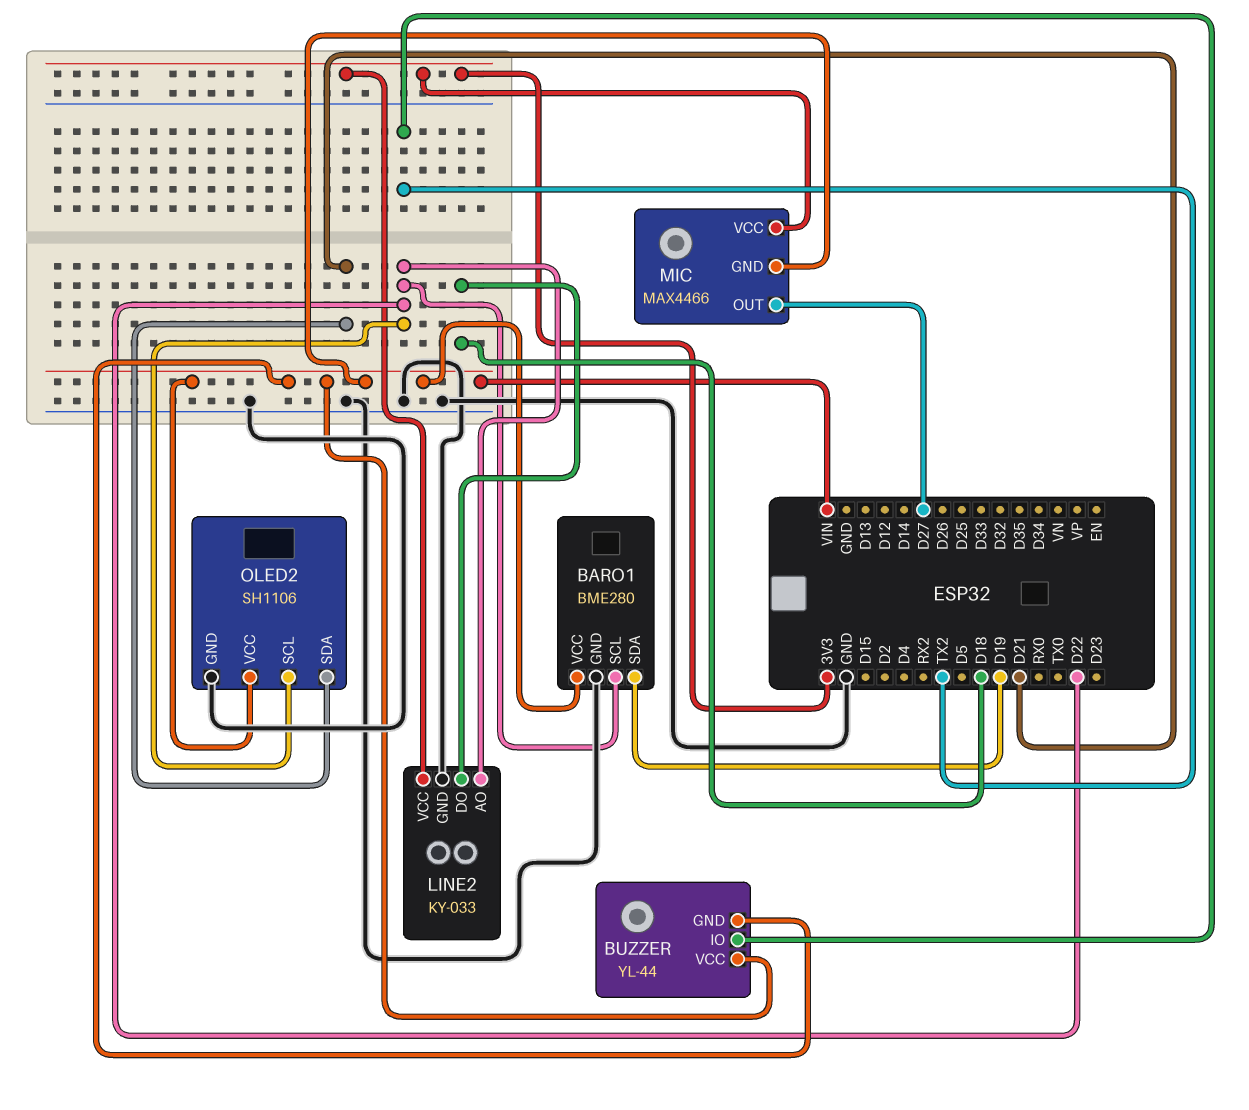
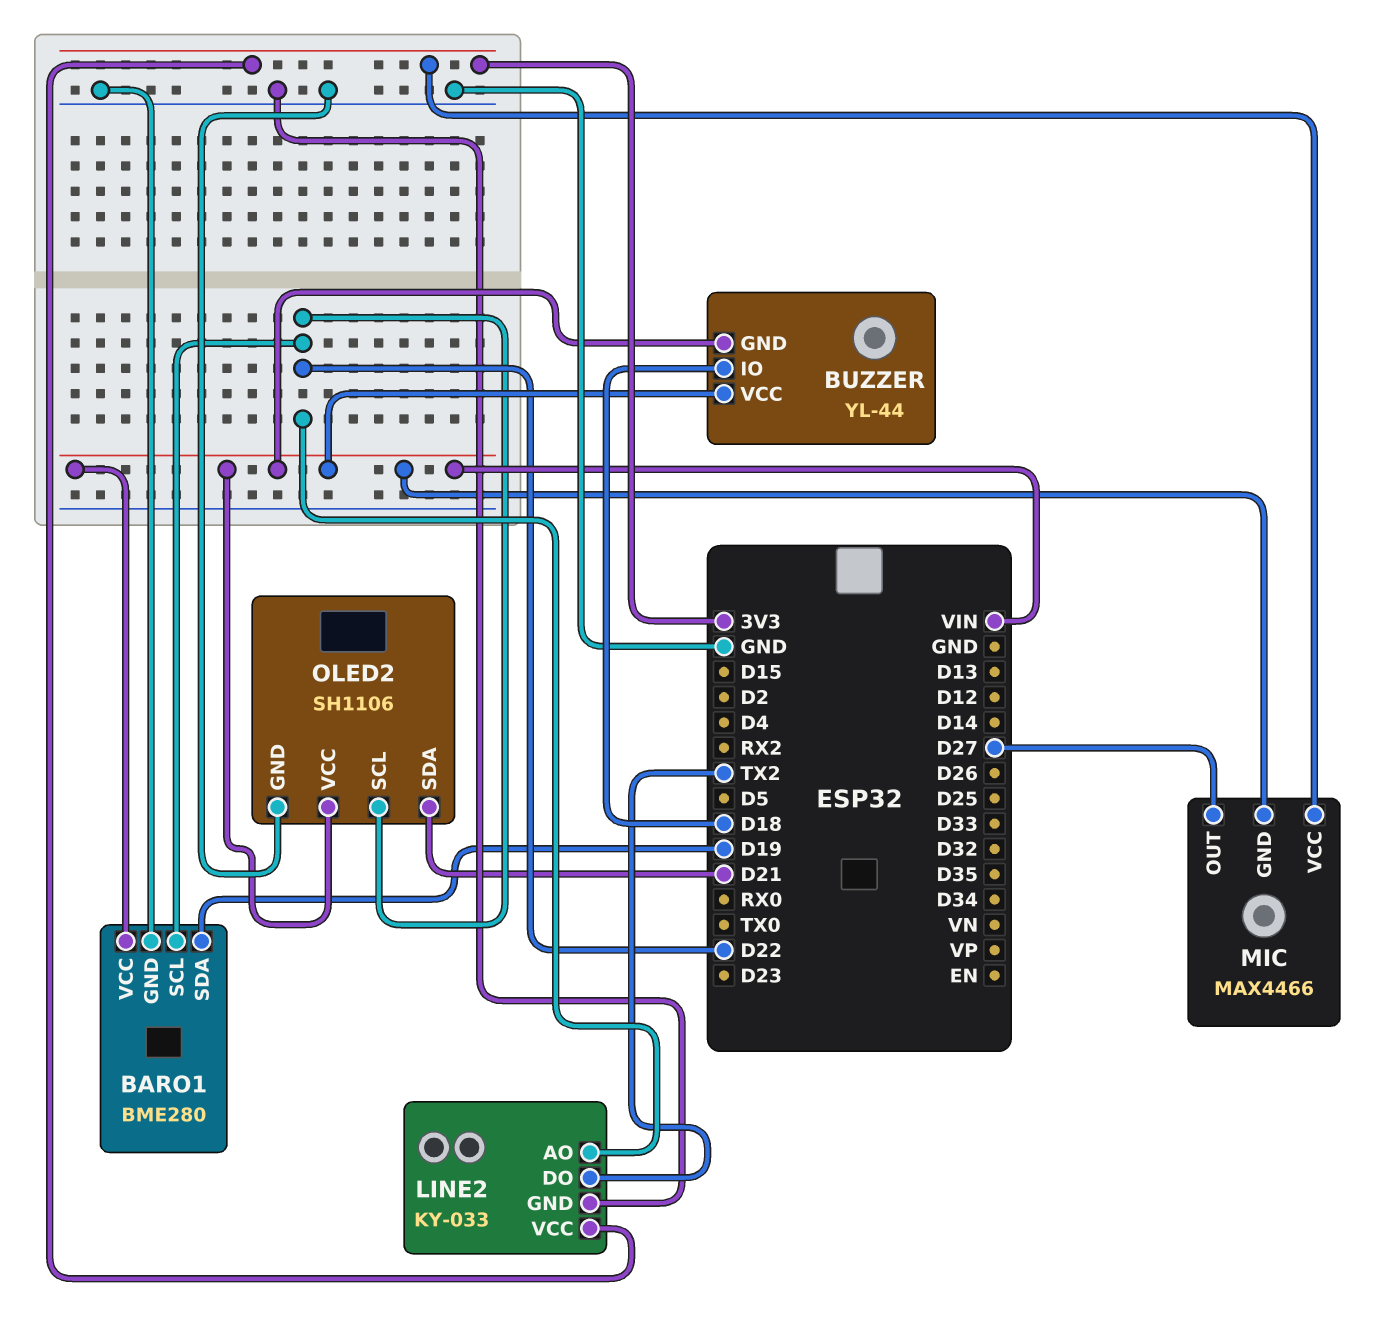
BUZZER pin IO: TX2 -> D18
LINE2 pin DO: D18 -> TX2

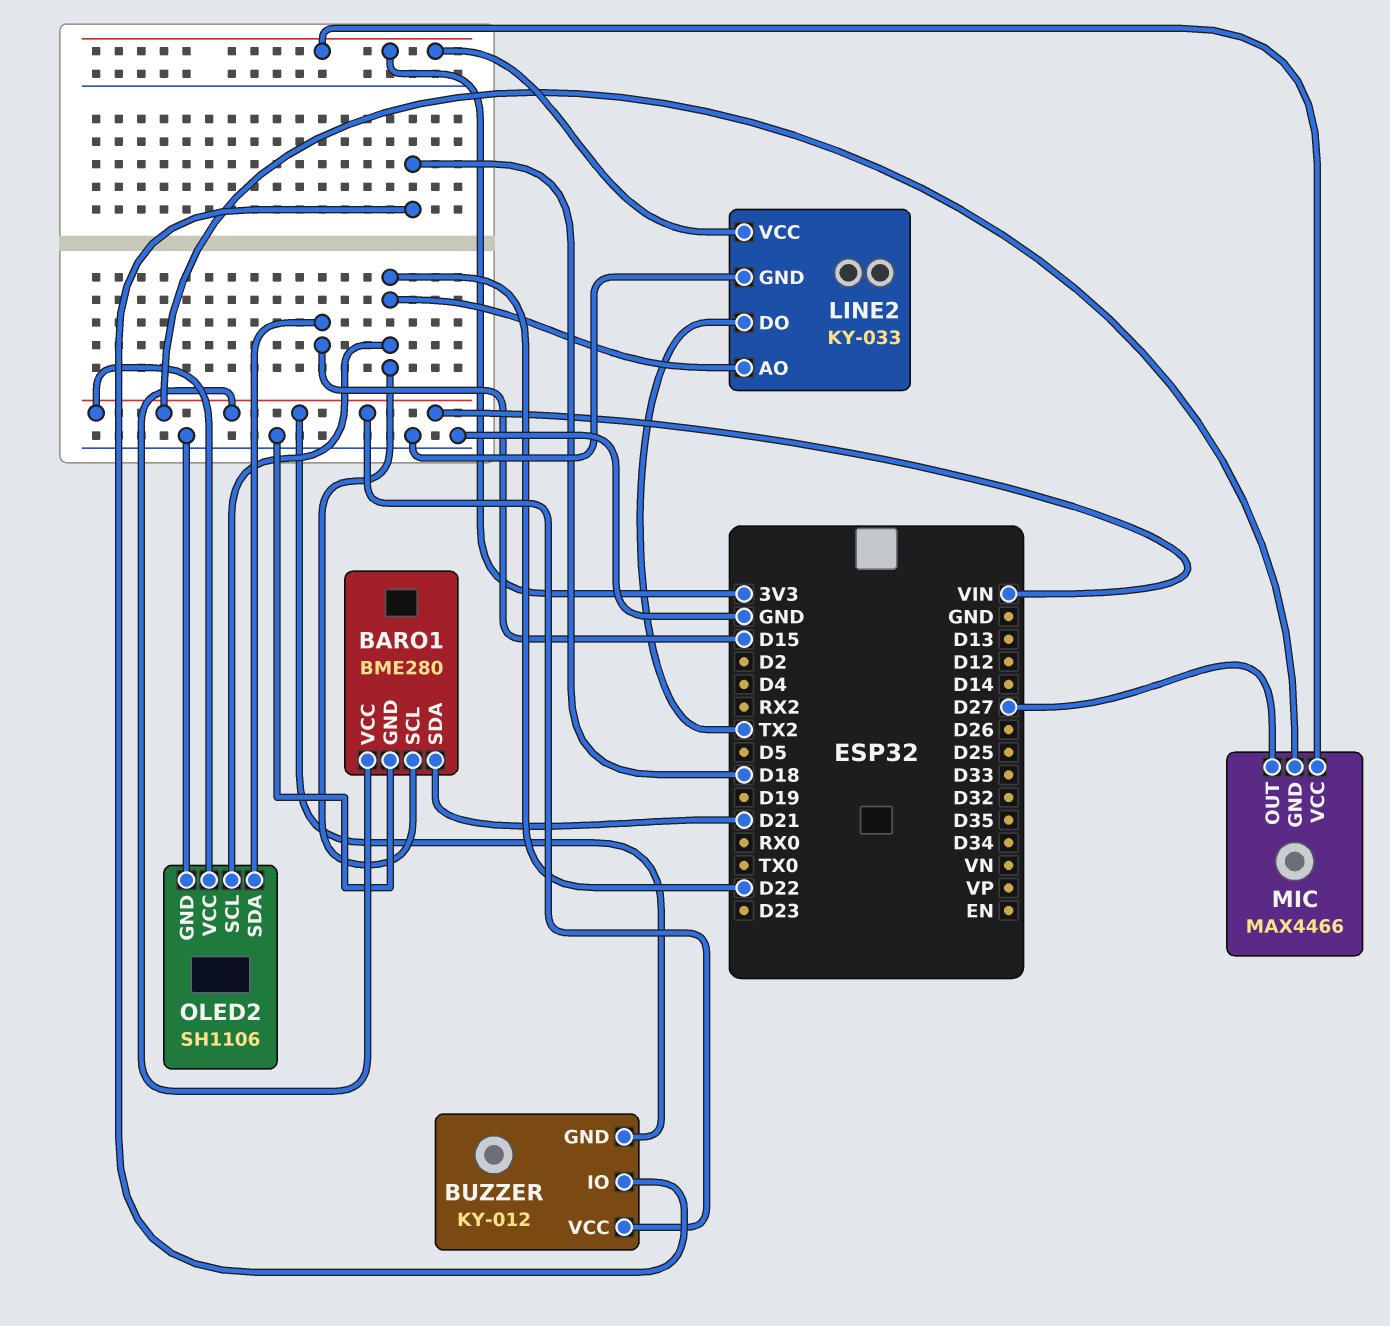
BARO1 pin SDA: D19 -> D21
BUZZER: YL-44 -> KY-012
OLED2 pin SDA: D21 -> D15

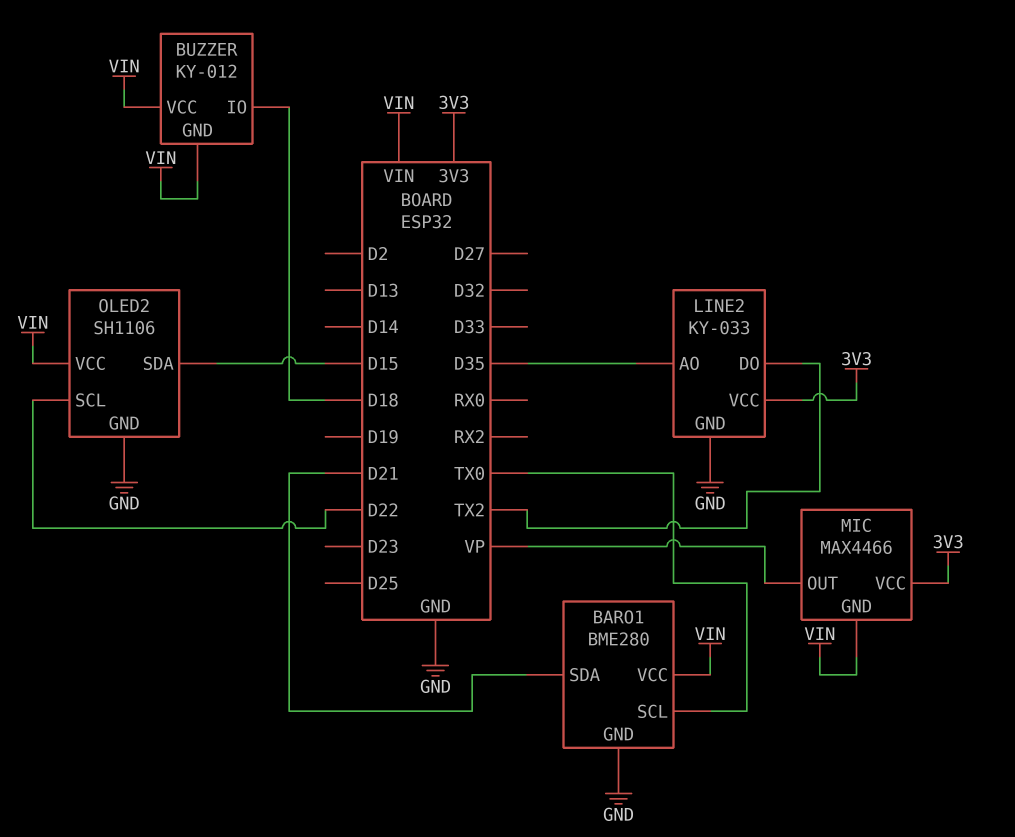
BARO1 pin SCL: D22 -> TX0
LINE2 pin AO: D22 -> D35
MIC pin OUT: D27 -> VP

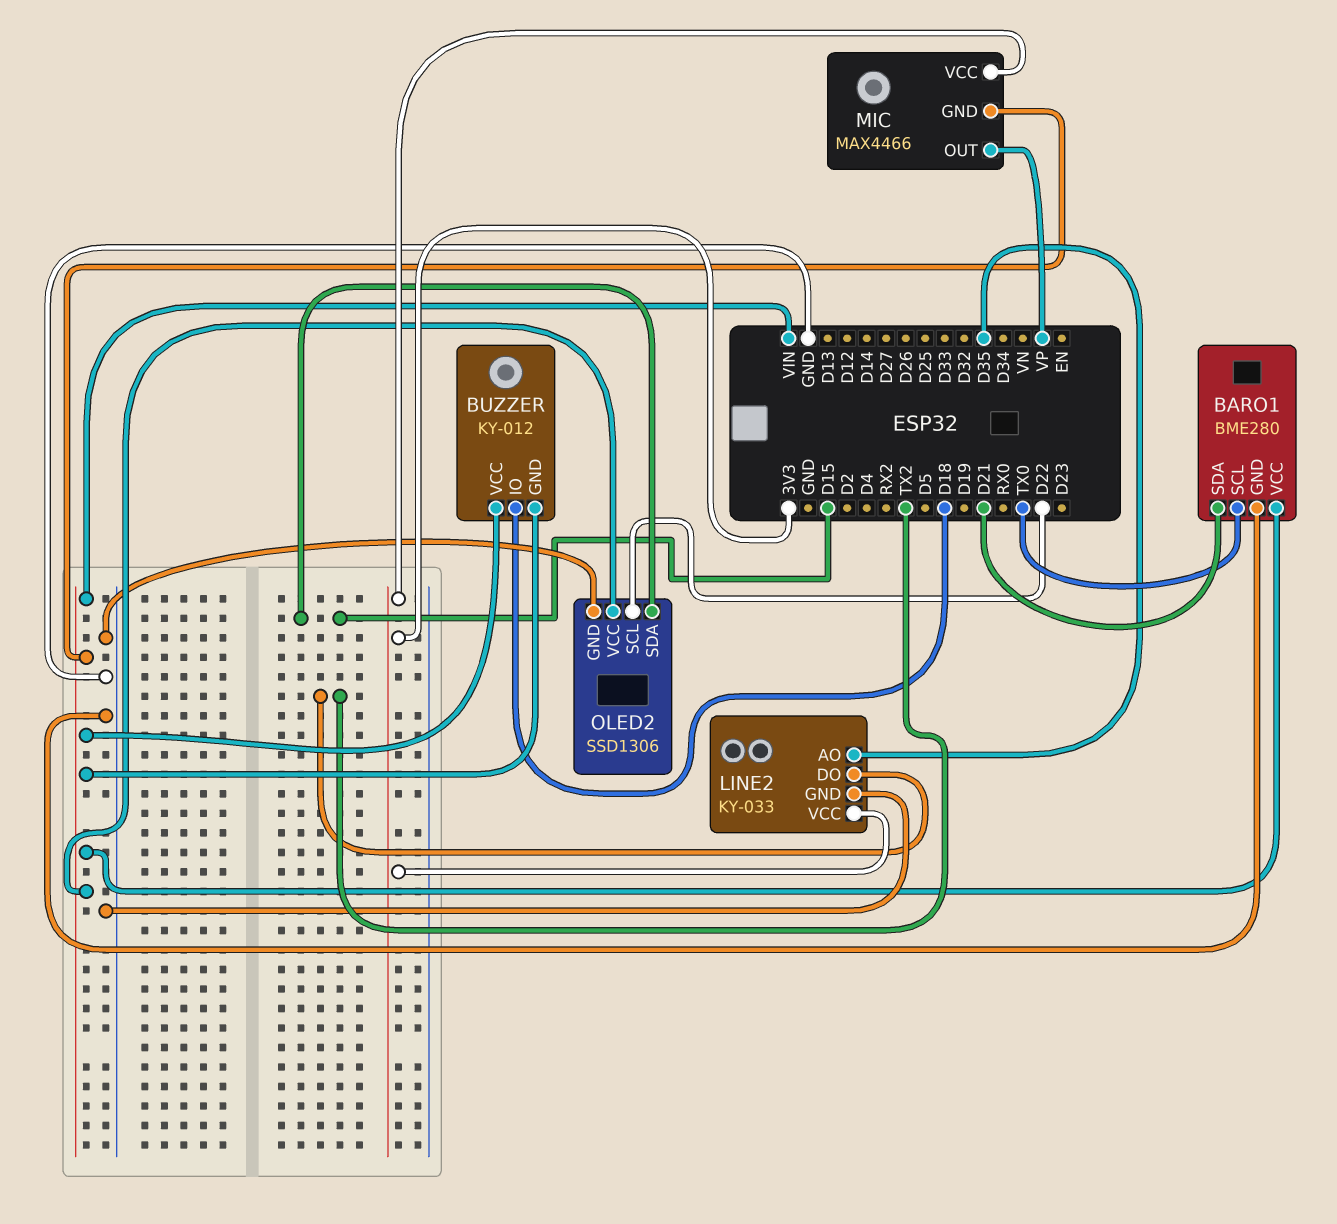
OLED2: SH1106 -> SSD1306

